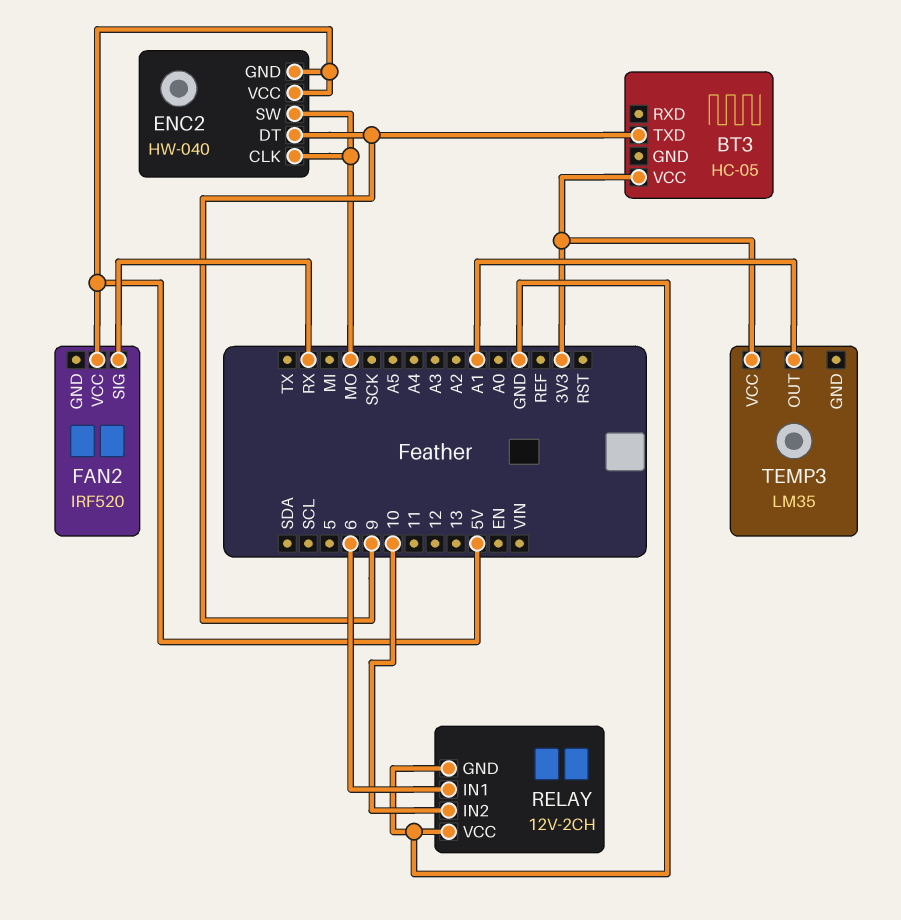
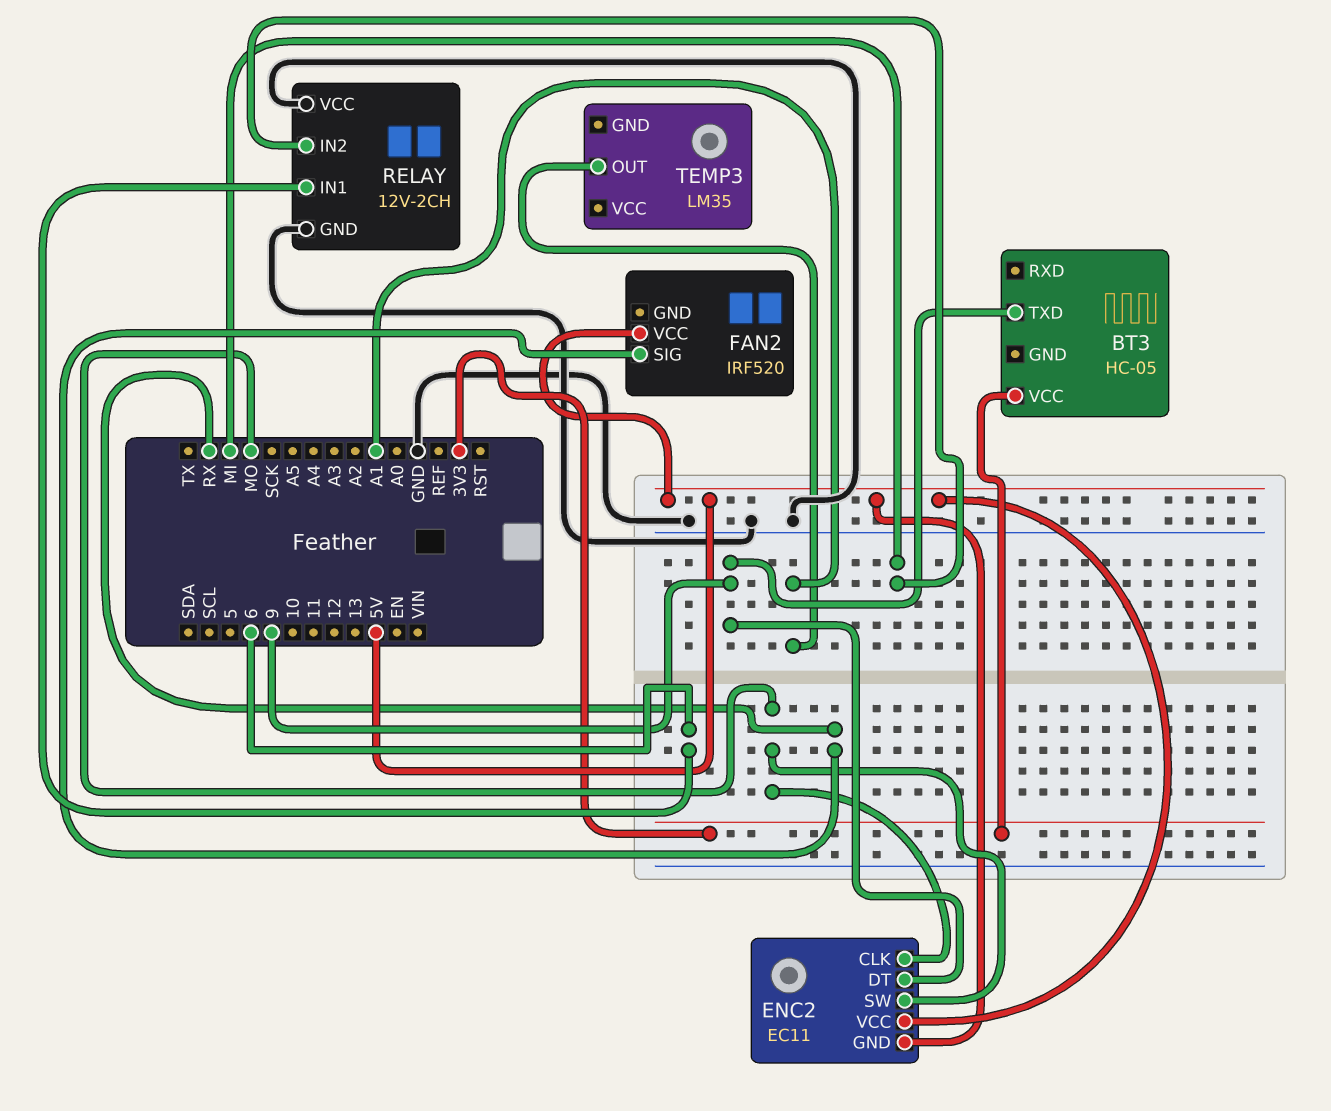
ENC2: HW-040 -> EC11
RELAY pin IN2: 10 -> MI
TEMP3 pin VCC: 3V3 -> none

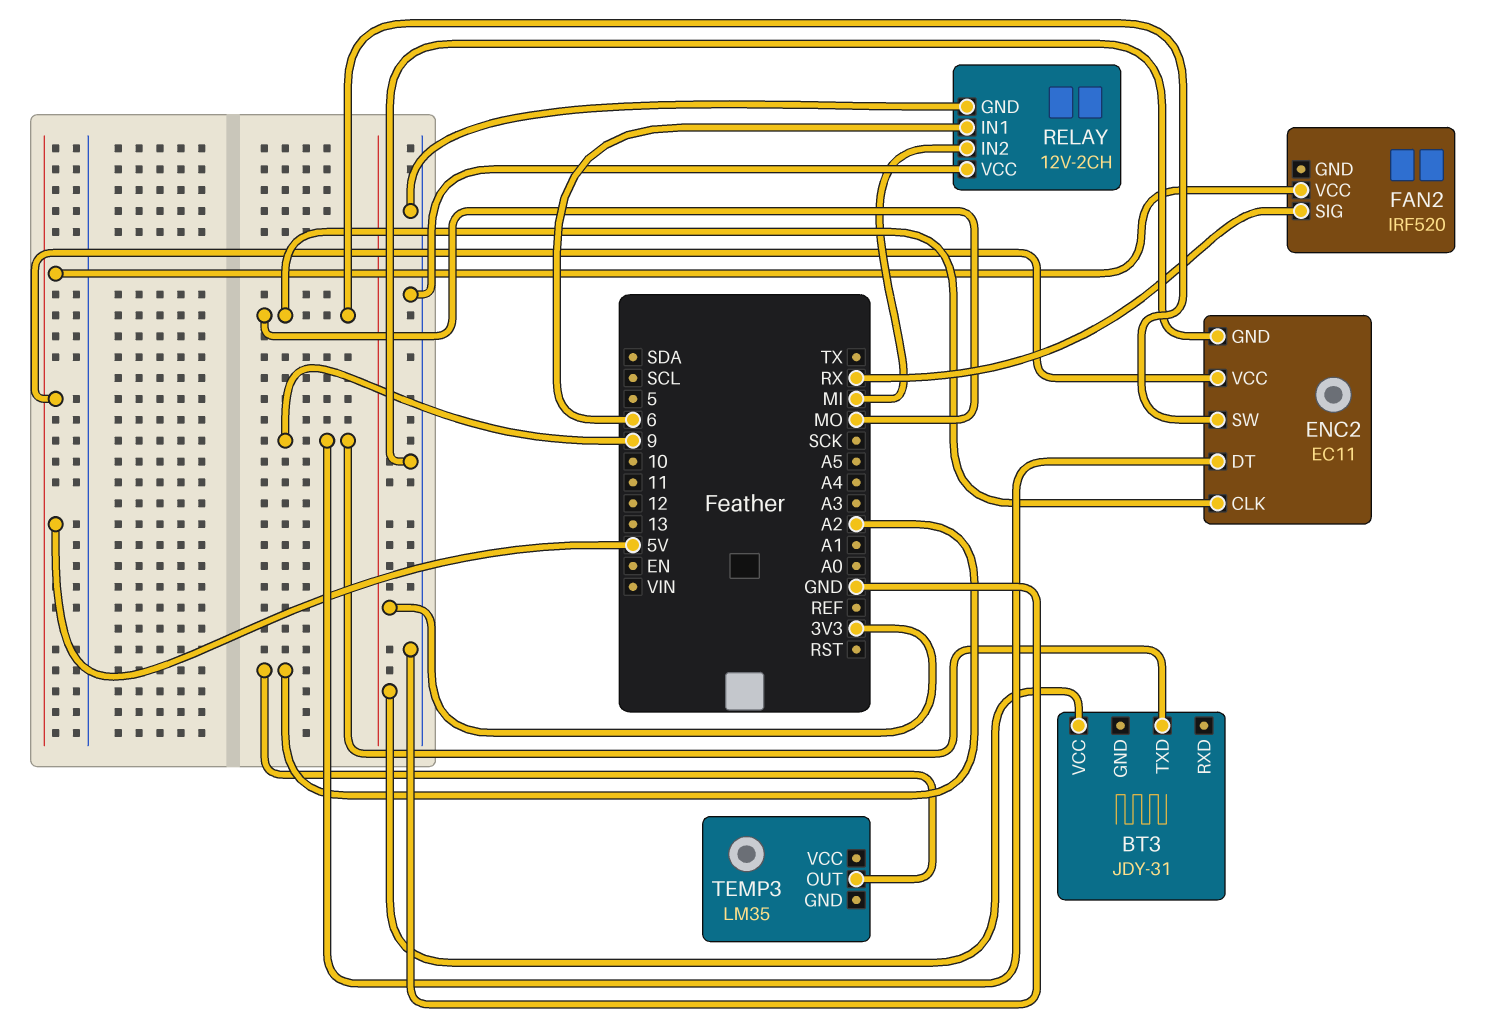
BT3: HC-05 -> JDY-31
ENC2 pin GND: 5V -> GND
TEMP3 pin OUT: A1 -> A2

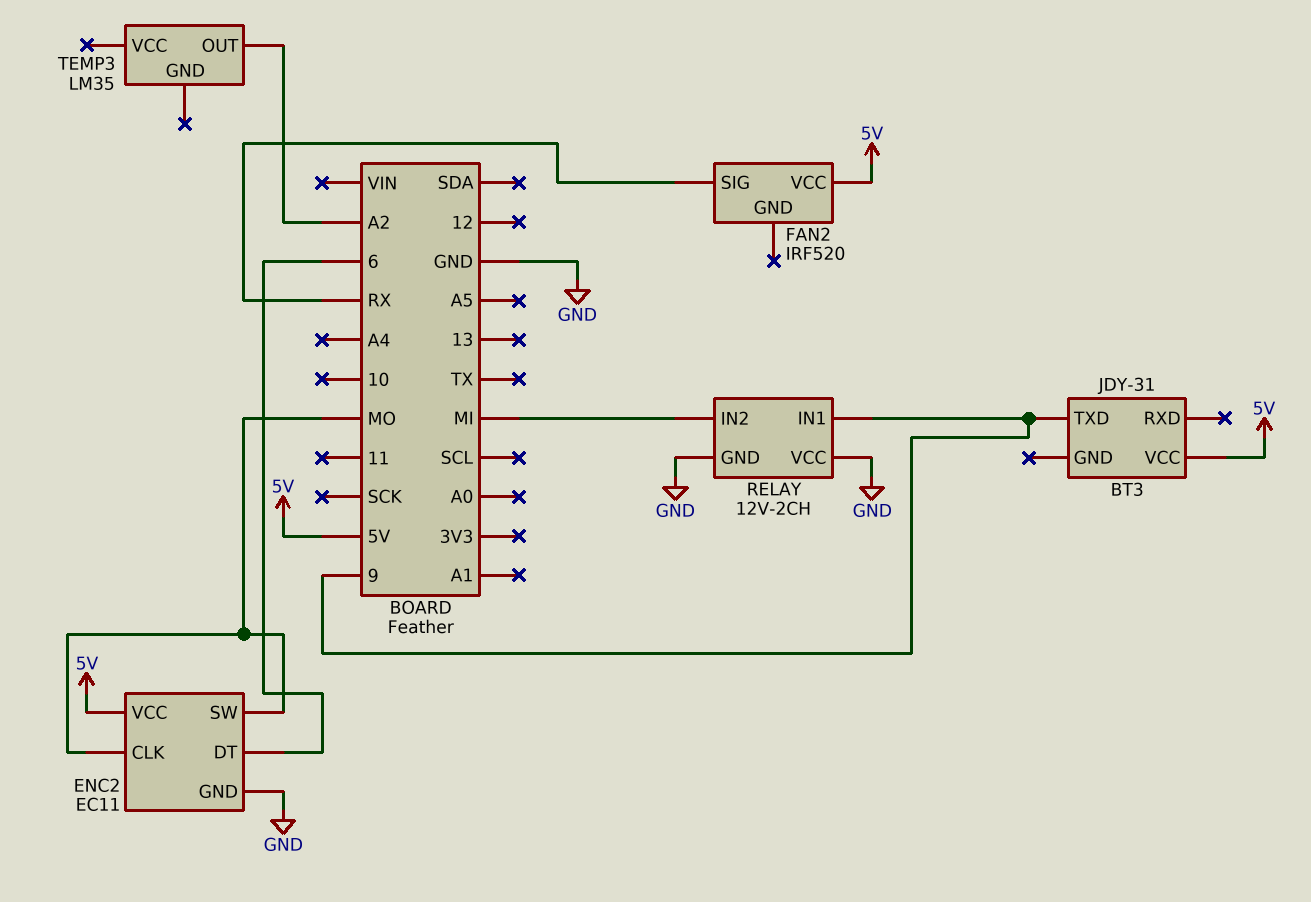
BT3 pin VCC: 3V3 -> 5V
ENC2 pin DT: 9 -> 6
RELAY pin IN1: 6 -> 9

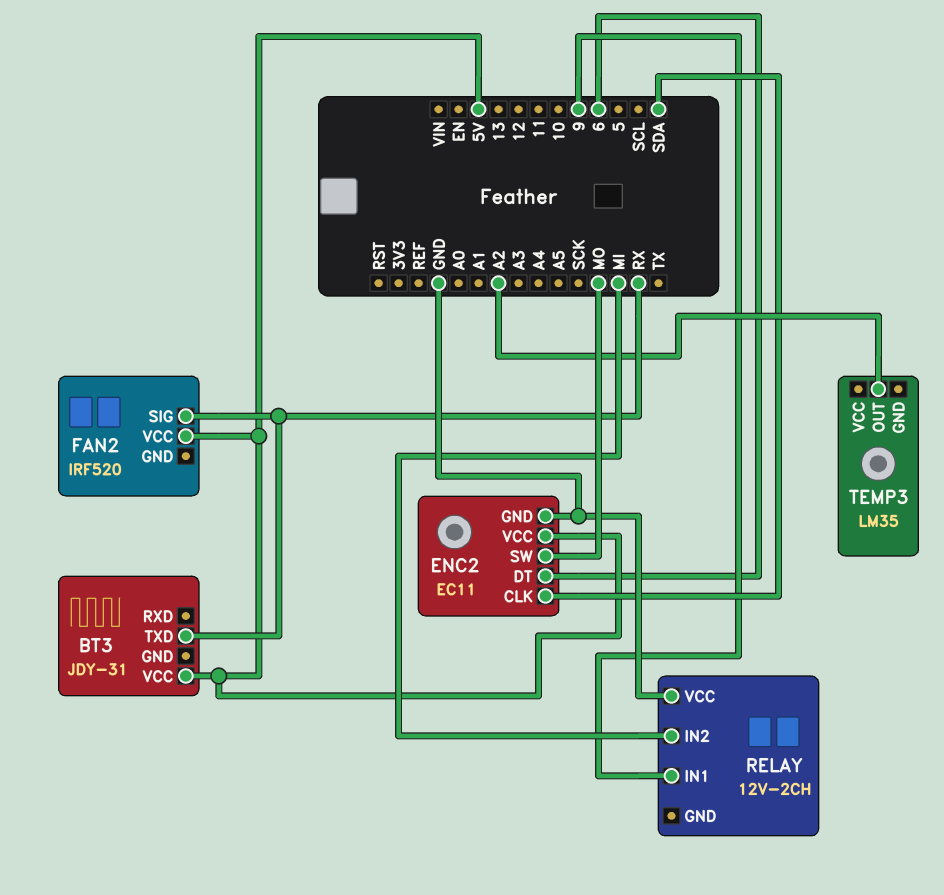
BT3 pin TXD: 9 -> RX
ENC2 pin CLK: MO -> SDA
RELAY pin GND: GND -> none

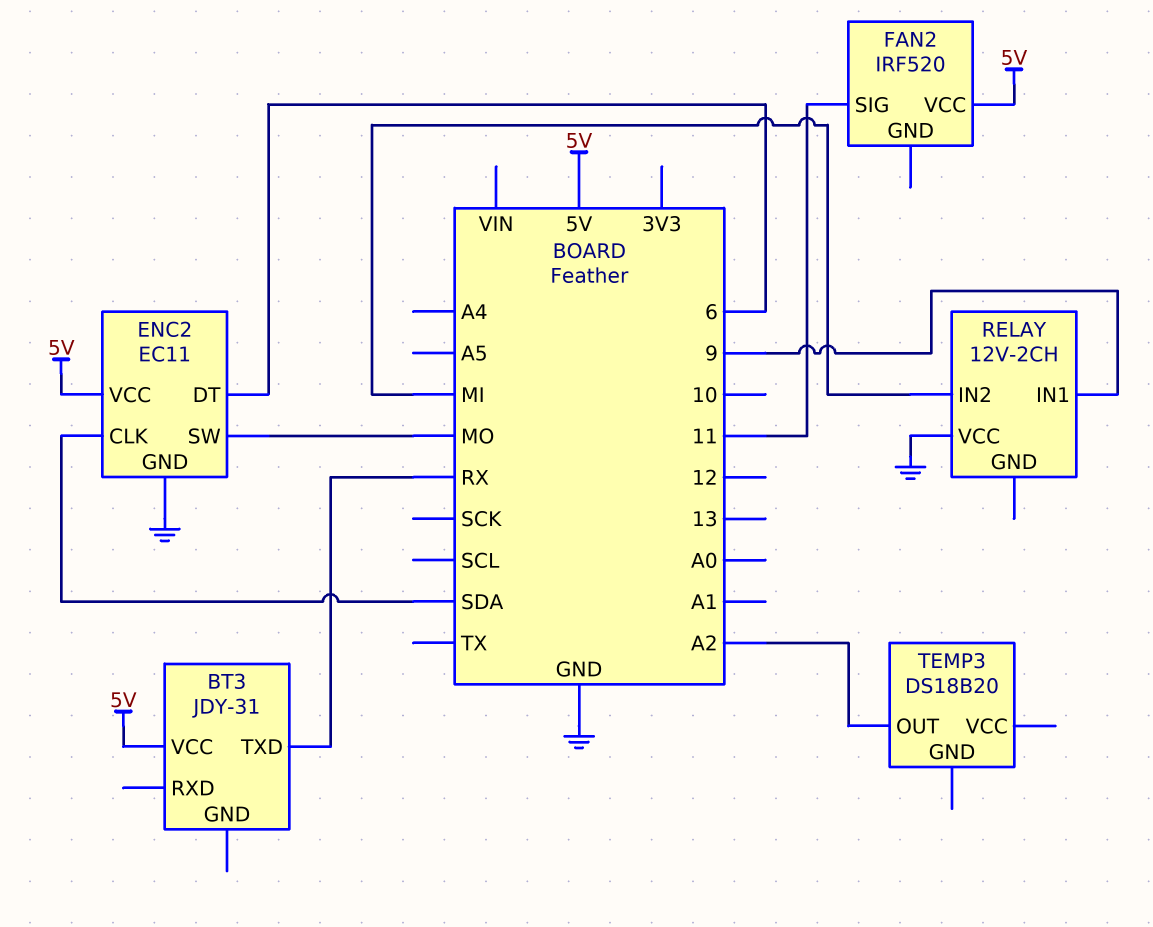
FAN2 pin SIG: RX -> 11
TEMP3: LM35 -> DS18B20

